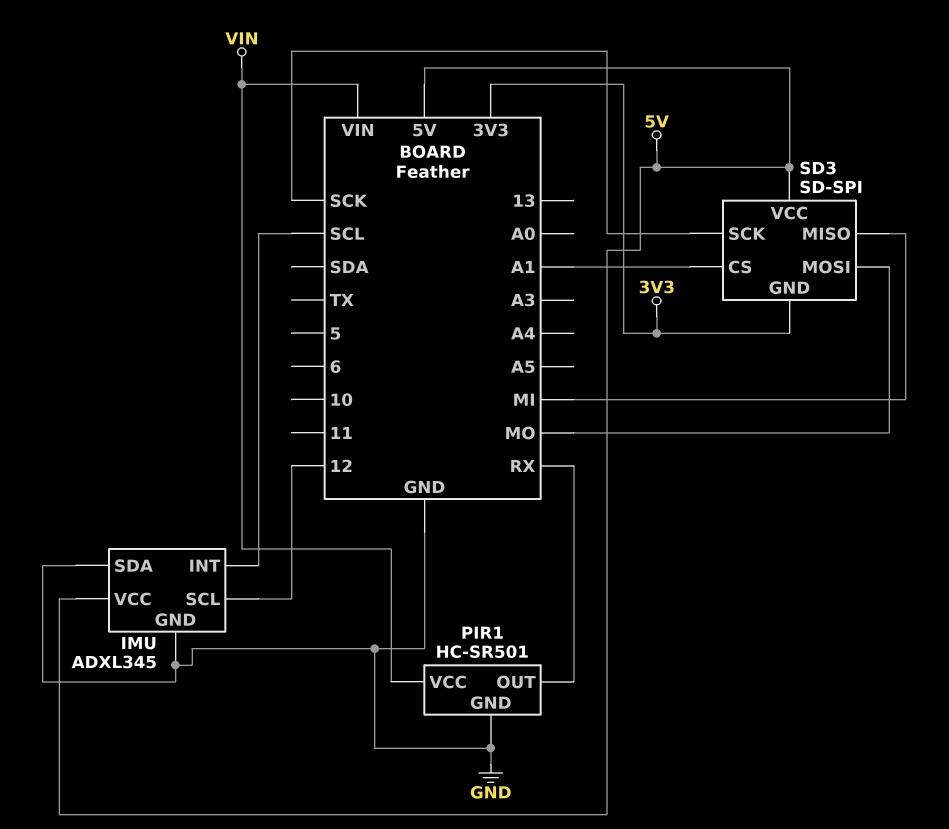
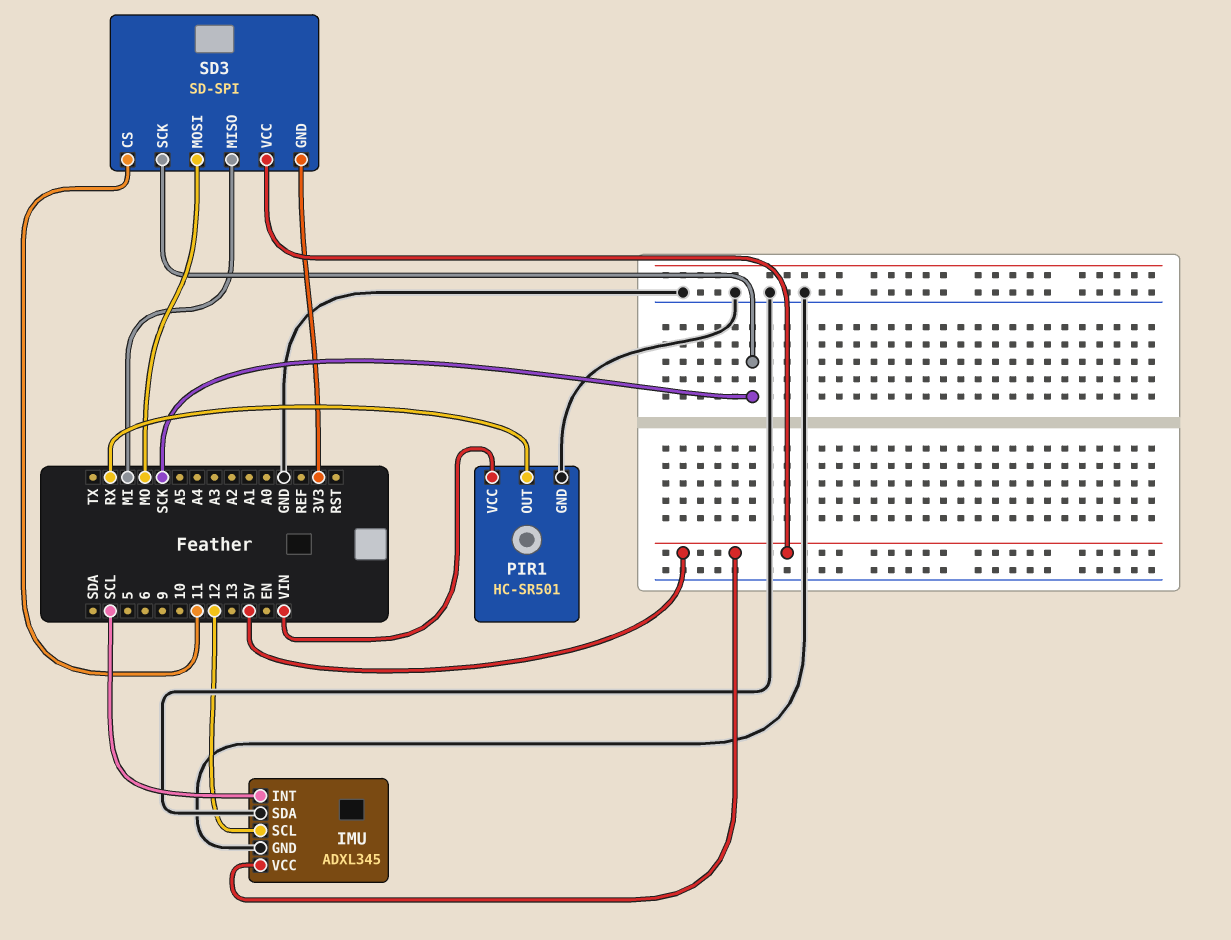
SD3 pin CS: A1 -> 11

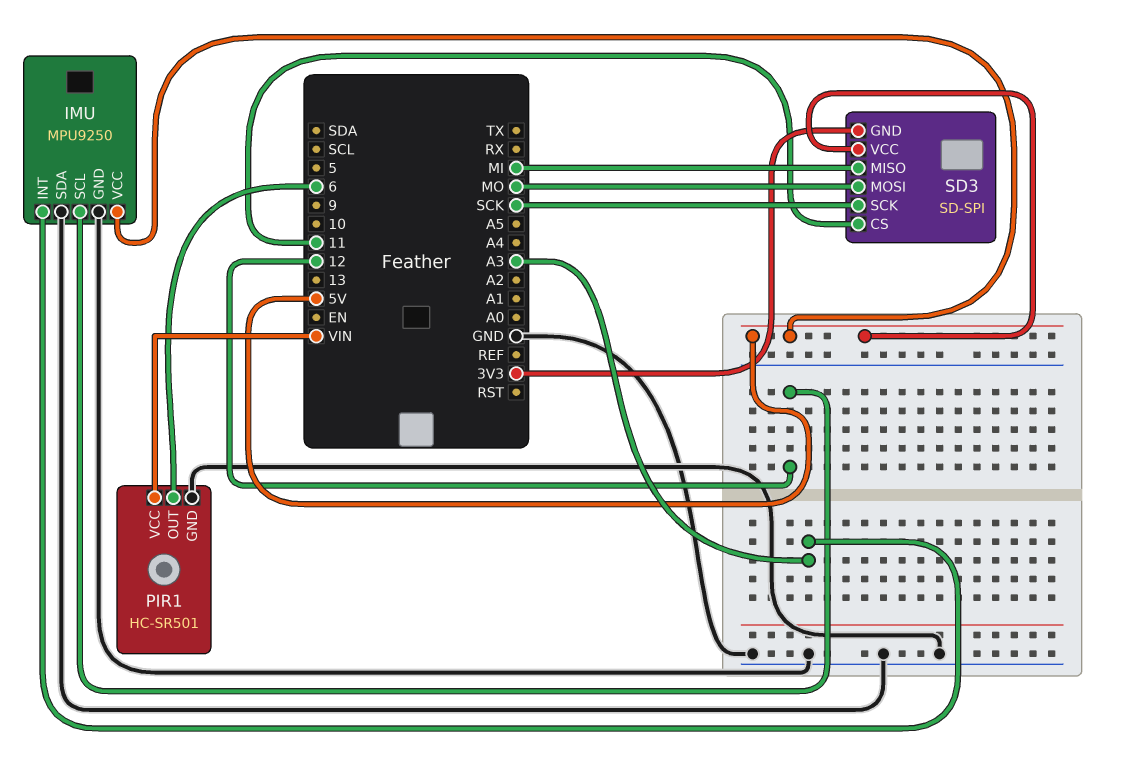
IMU: ADXL345 -> MPU9250
IMU pin INT: SCL -> A3
PIR1 pin OUT: RX -> 6

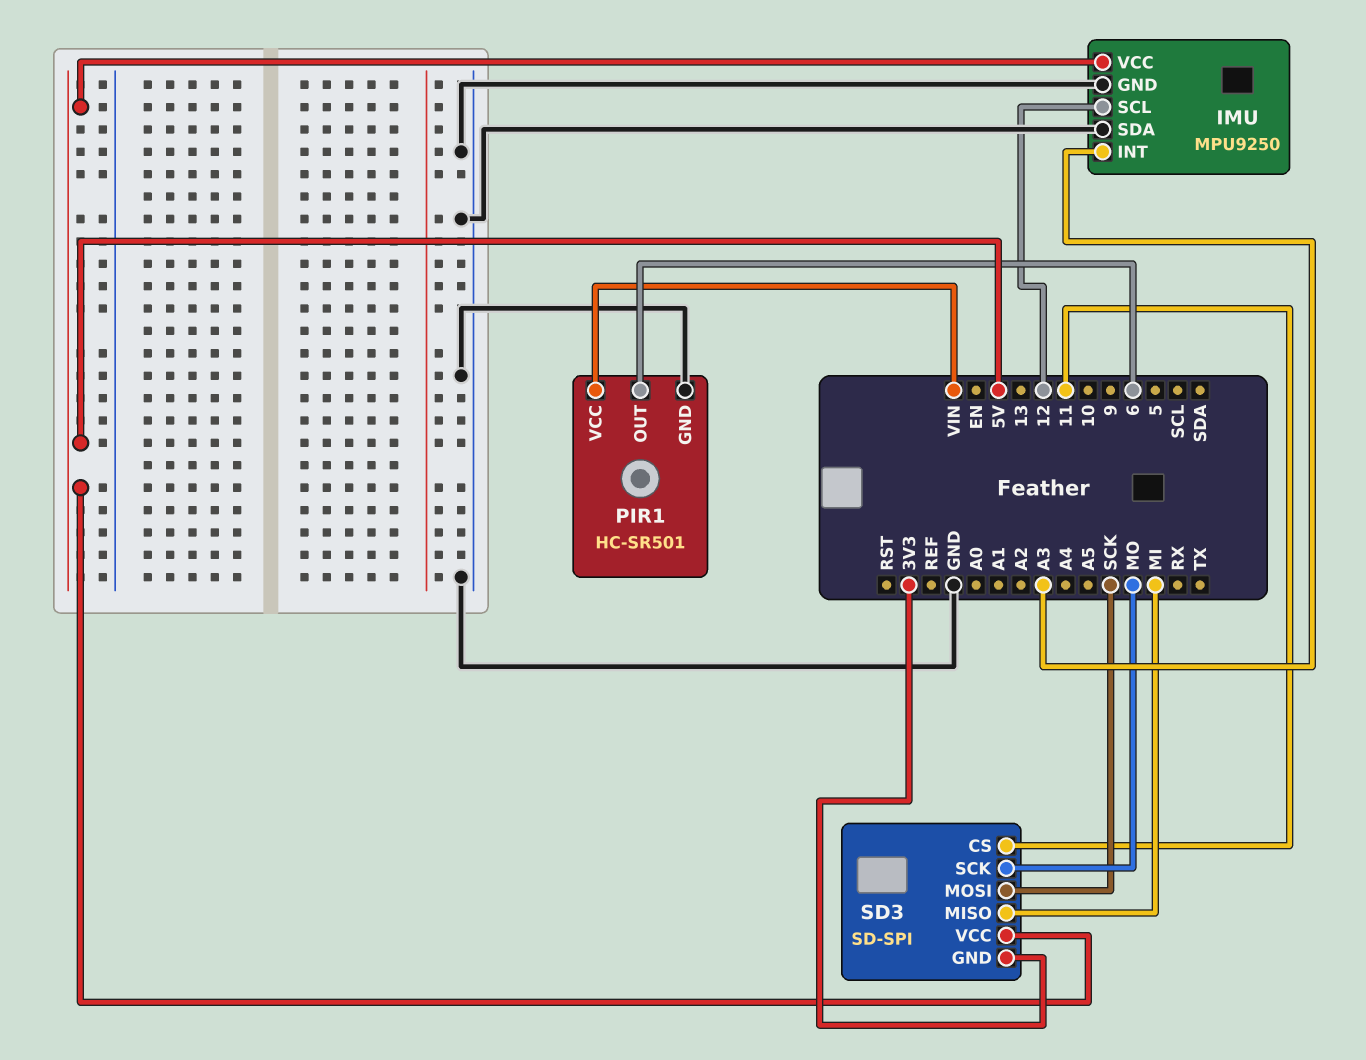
SD3 pin MOSI: MO -> SCK
SD3 pin SCK: SCK -> MO

